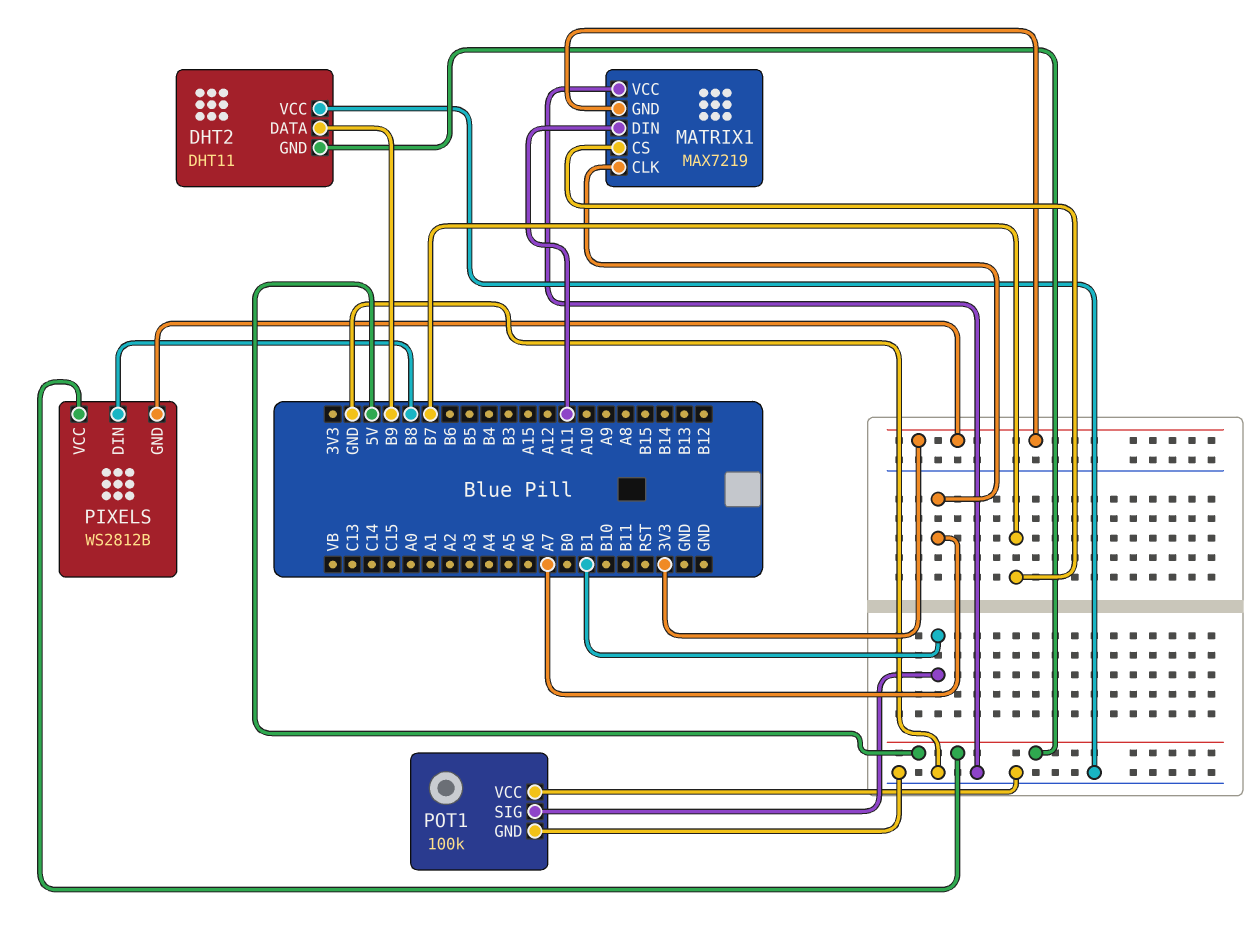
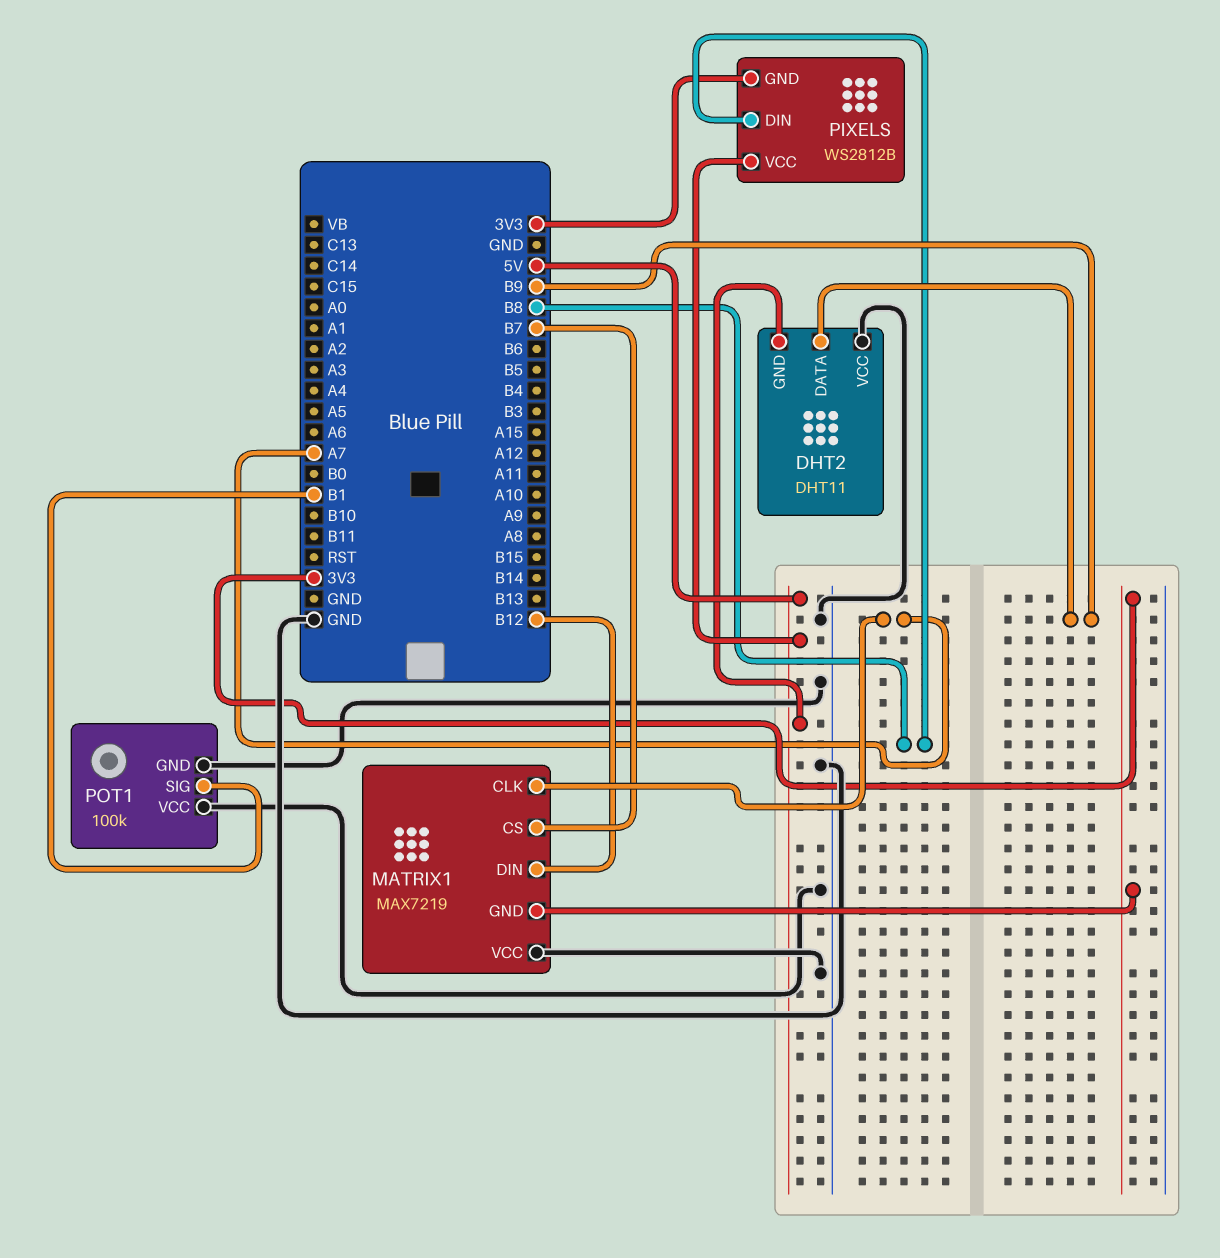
MATRIX1 pin DIN: A11 -> B12

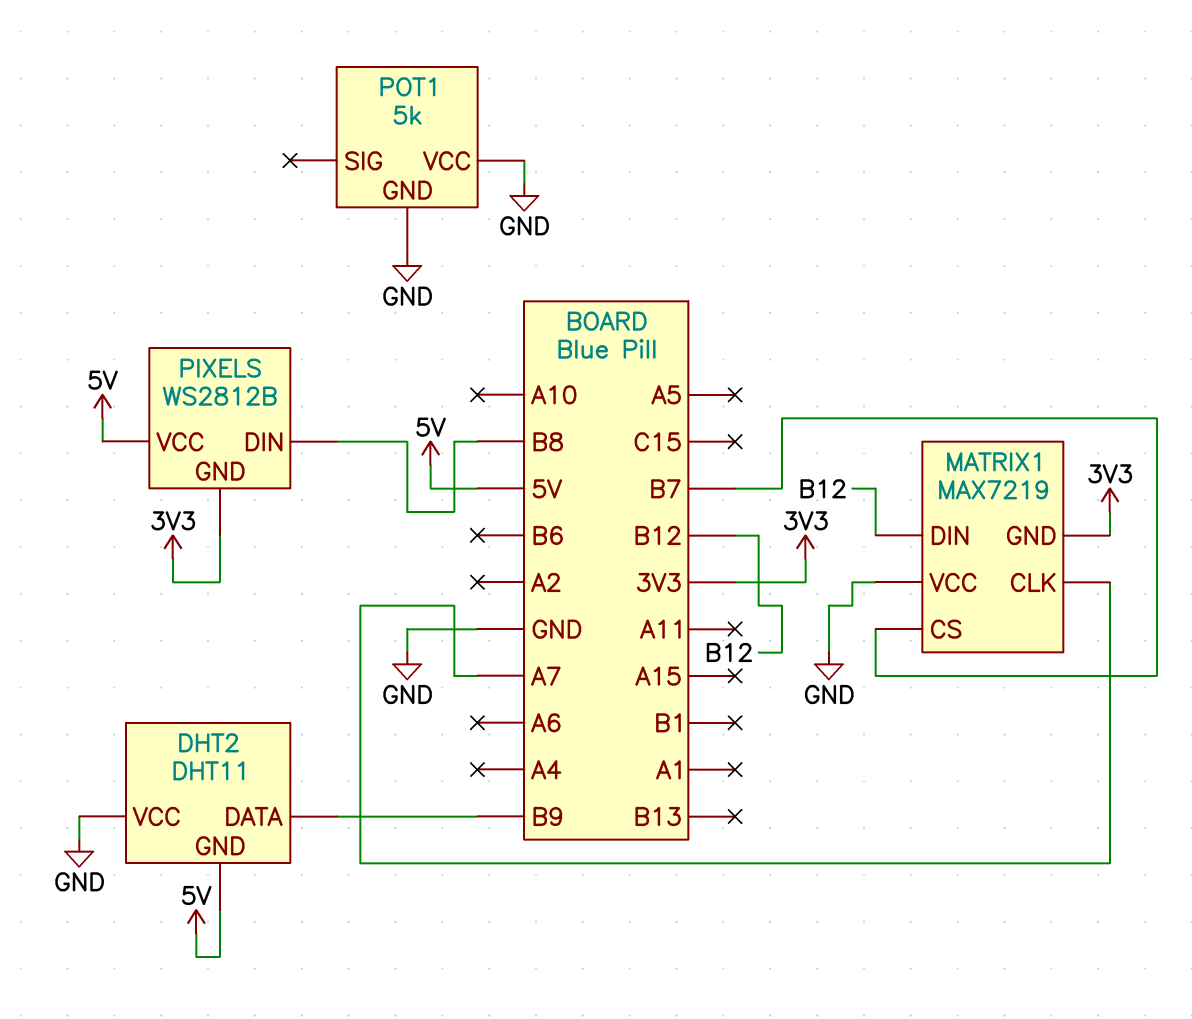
POT1: 100k -> 5k
POT1 pin SIG: B1 -> none

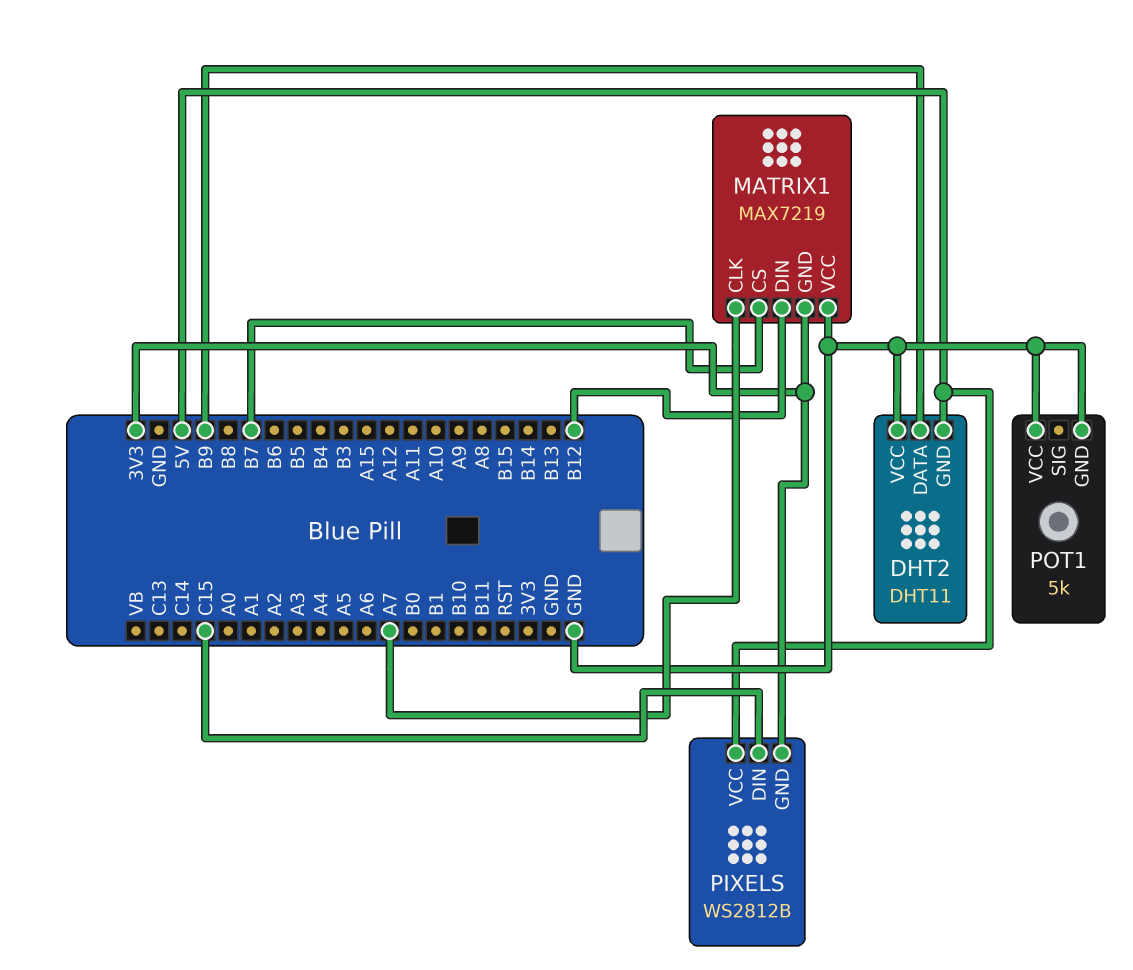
PIXELS pin DIN: B8 -> C15

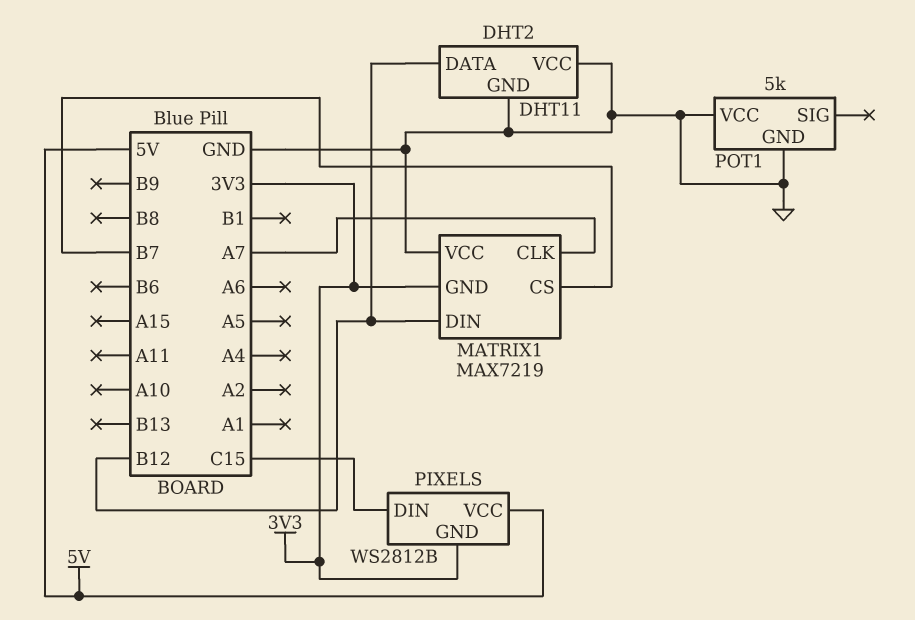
DHT2 pin DATA: B9 -> B12
DHT2 pin GND: 5V -> GND

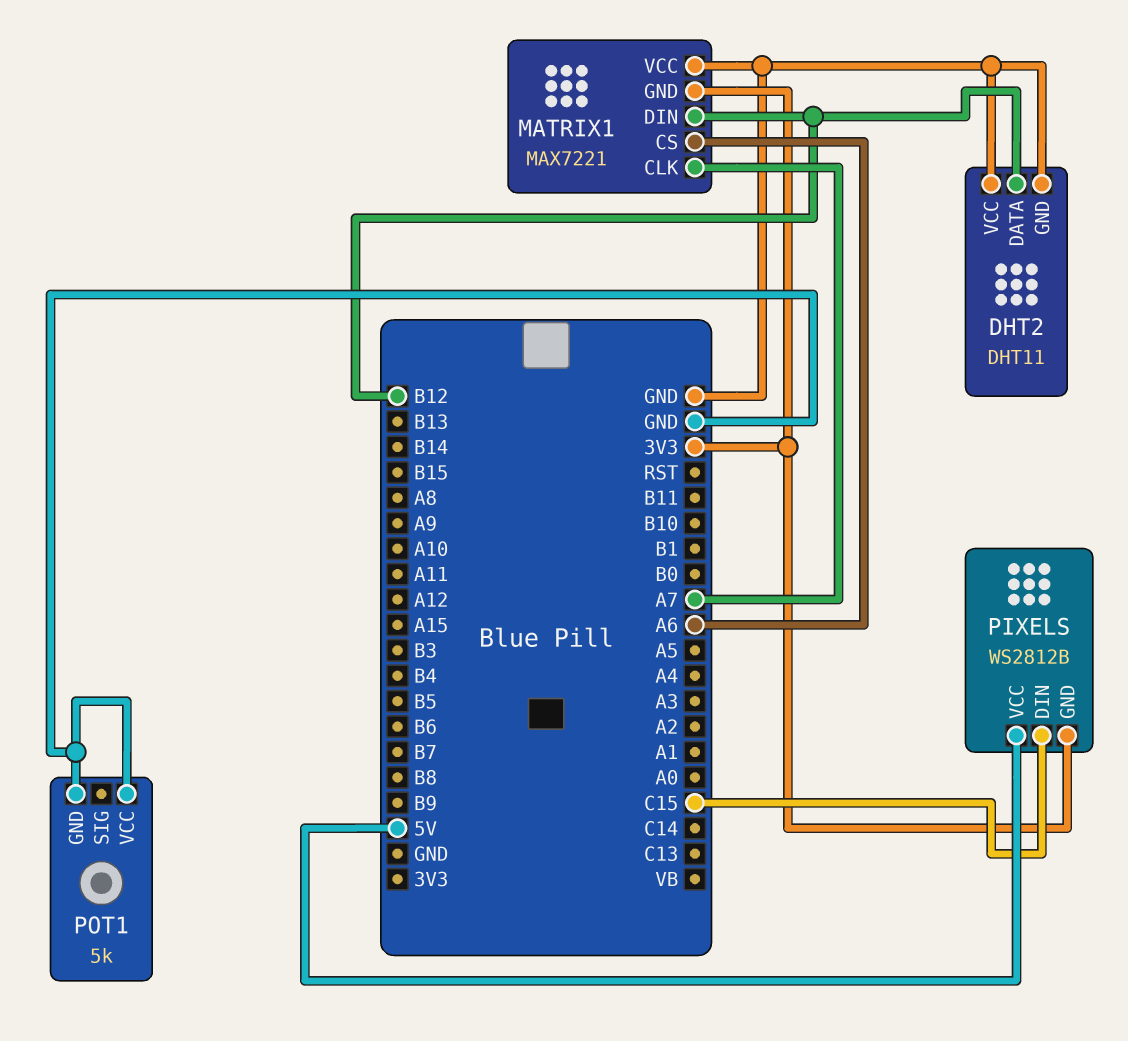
MATRIX1: MAX7219 -> MAX7221
MATRIX1 pin CS: B7 -> A6

